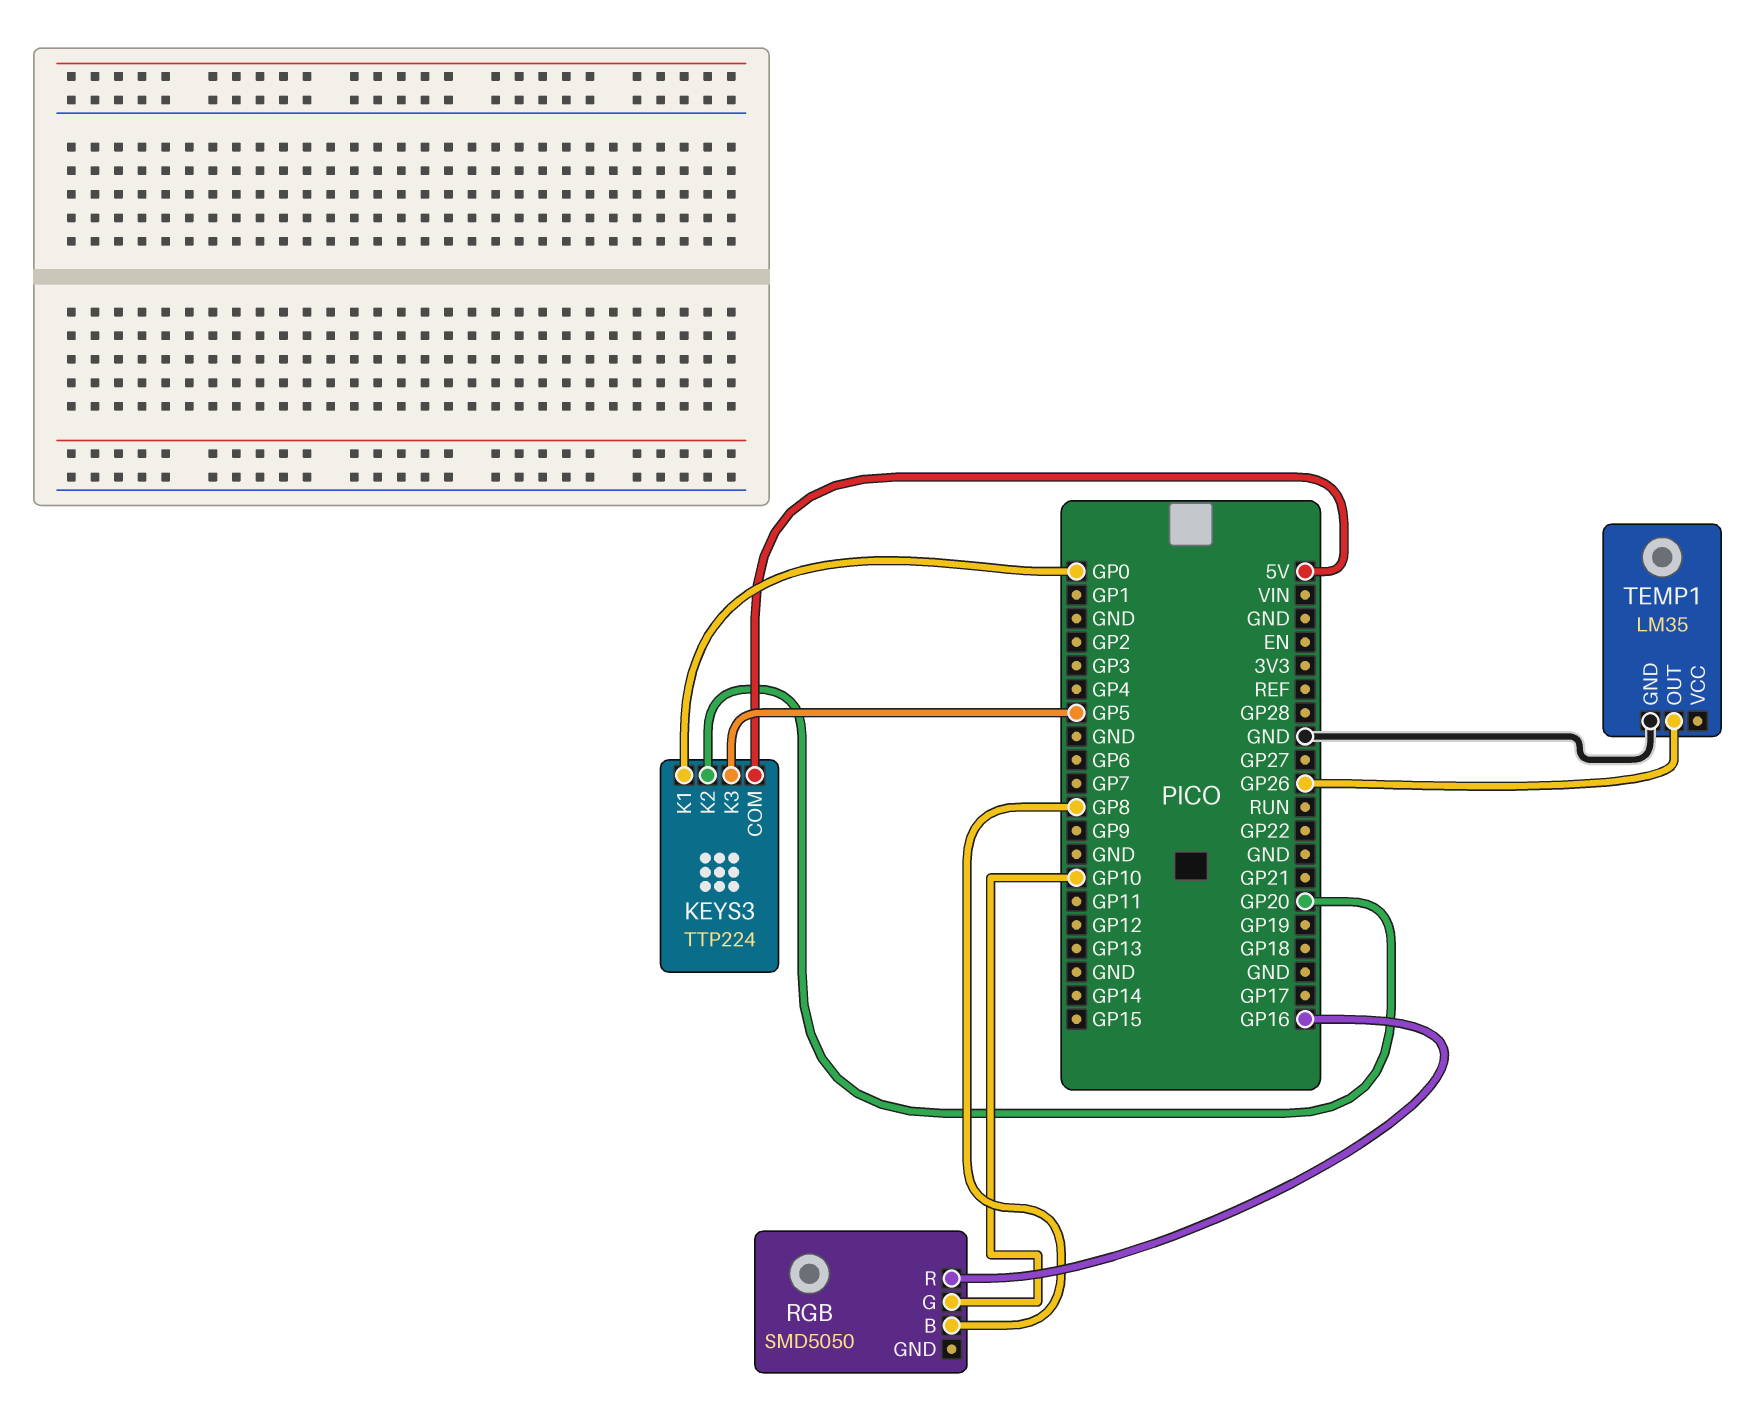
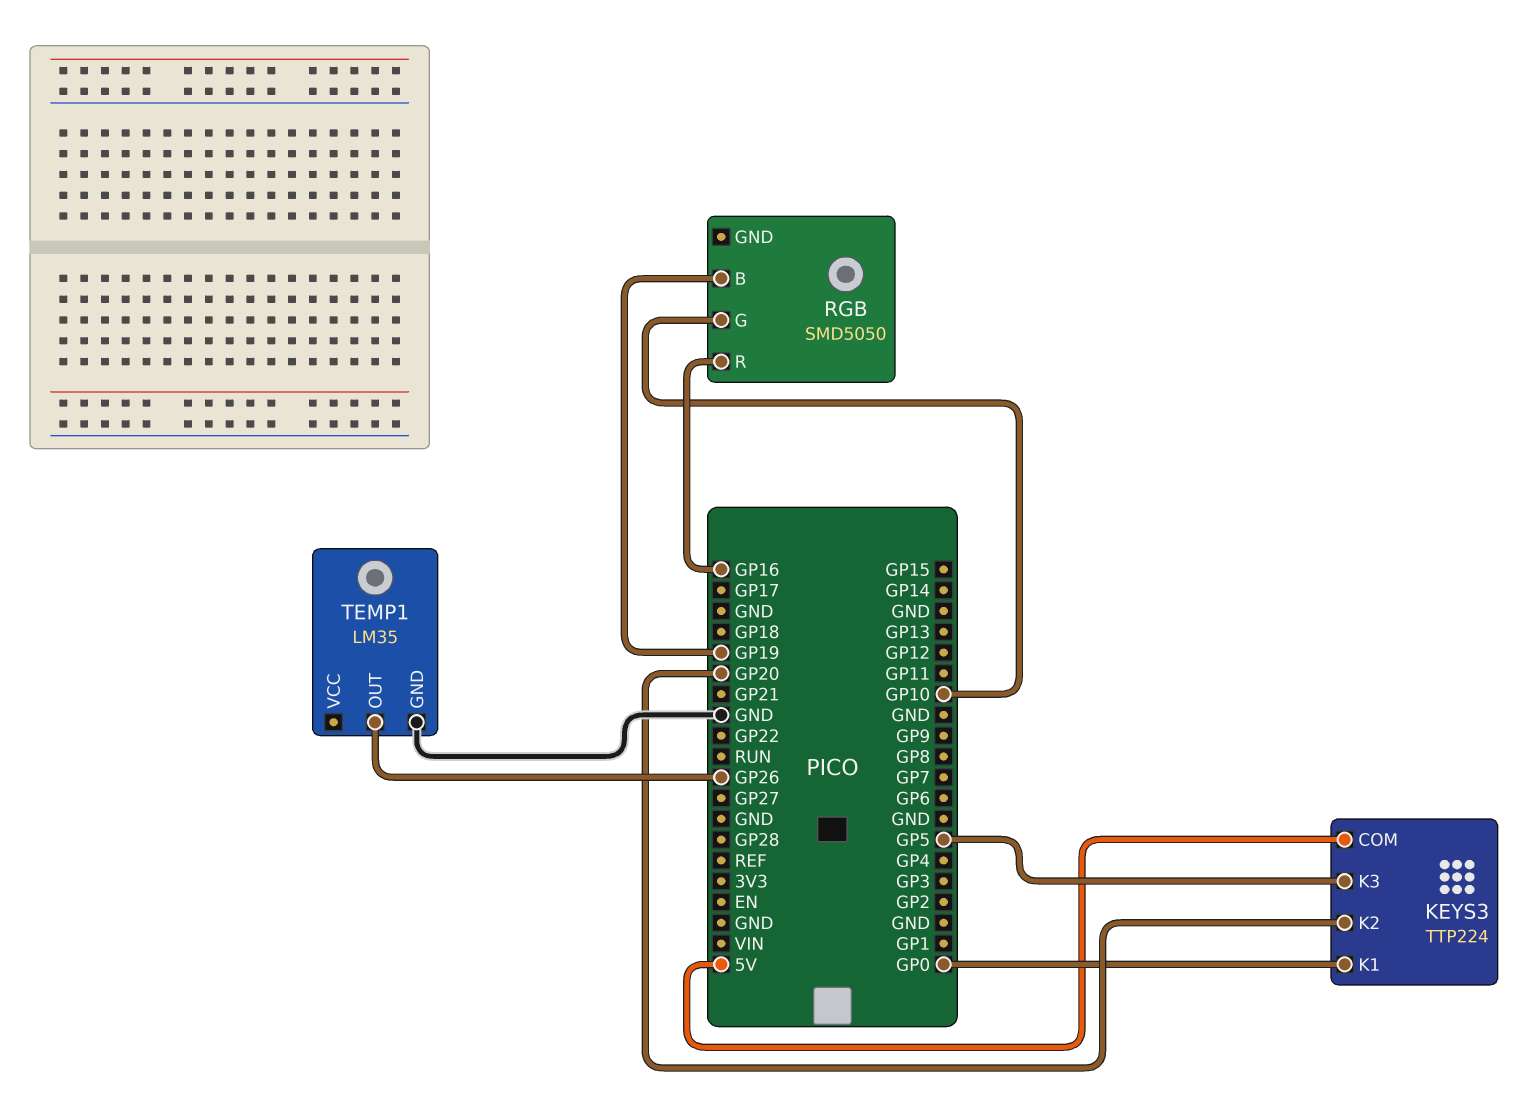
RGB pin B: GP8 -> GP19

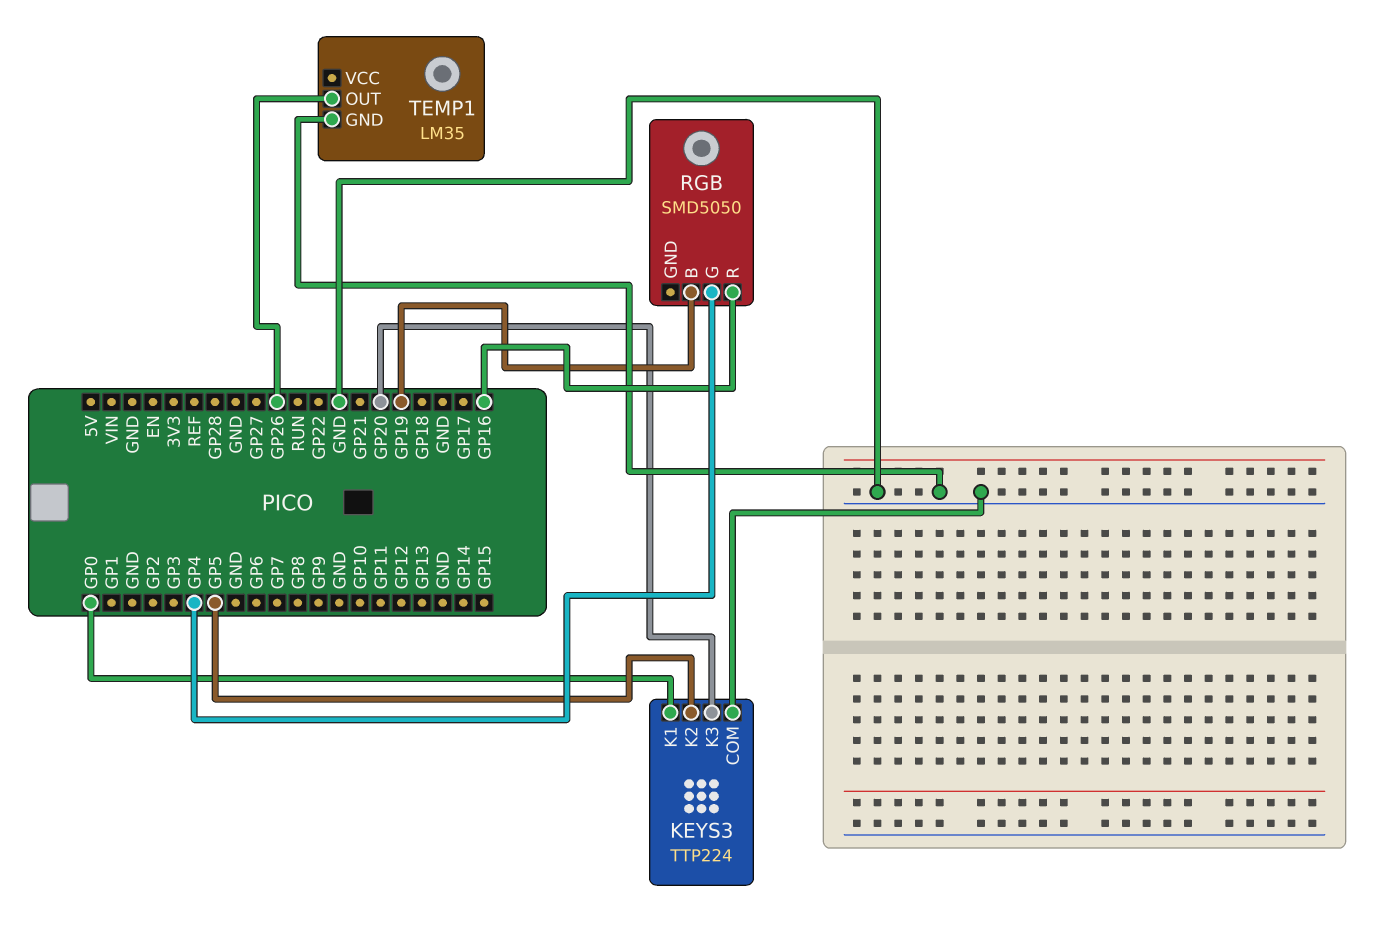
KEYS3 pin COM: 5V -> GND
KEYS3 pin K2: GP20 -> GP5
KEYS3 pin K3: GP5 -> GP20
RGB pin G: GP10 -> GP4

